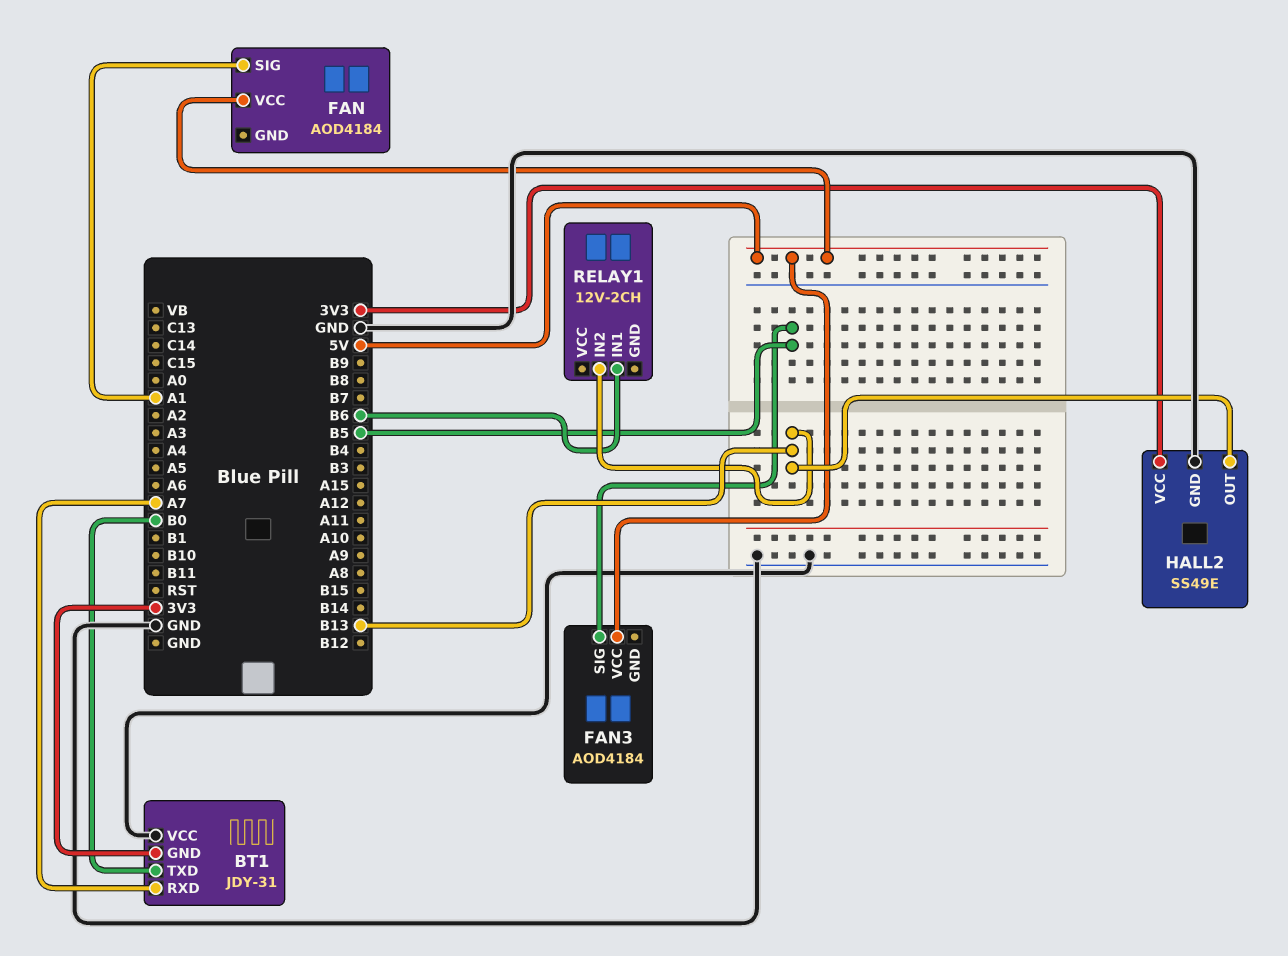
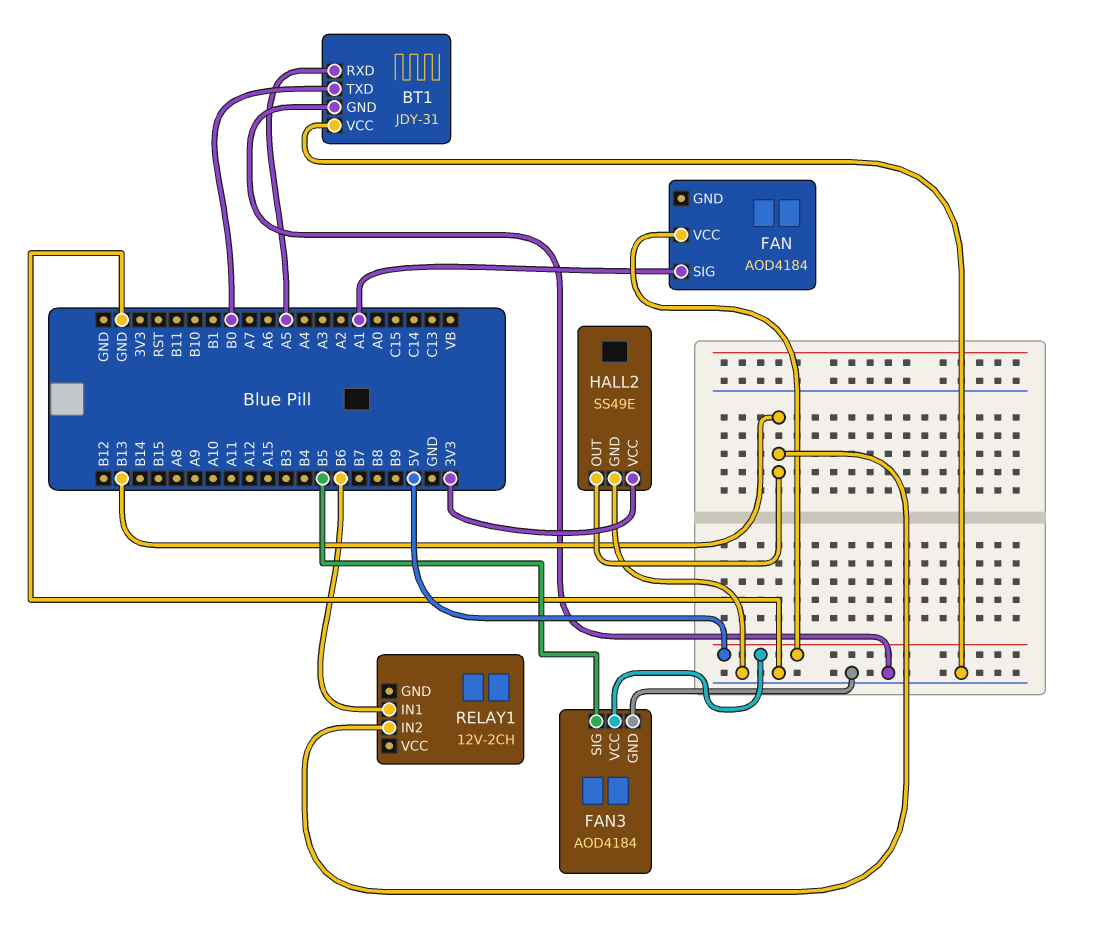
BT1 pin GND: 3V3 -> GND
BT1 pin RXD: A7 -> A5
FAN3 pin GND: none -> GND

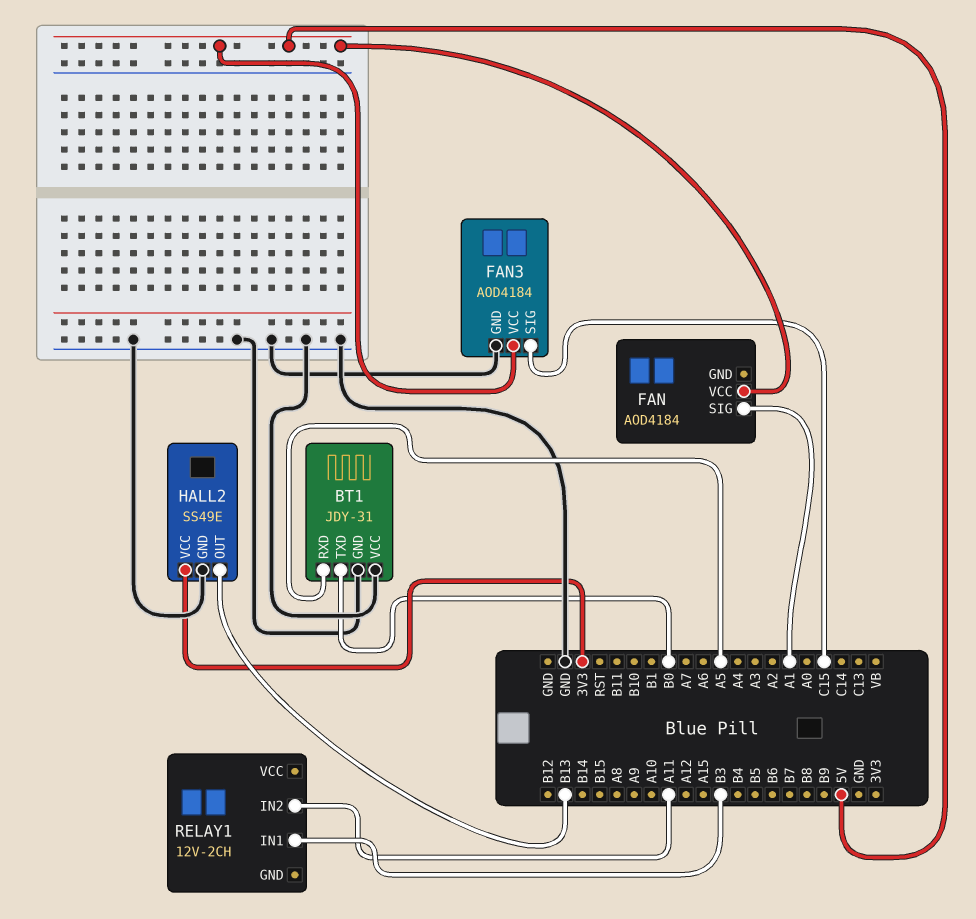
FAN3 pin SIG: B5 -> C15
RELAY1 pin IN1: B6 -> B3
RELAY1 pin IN2: B13 -> A11

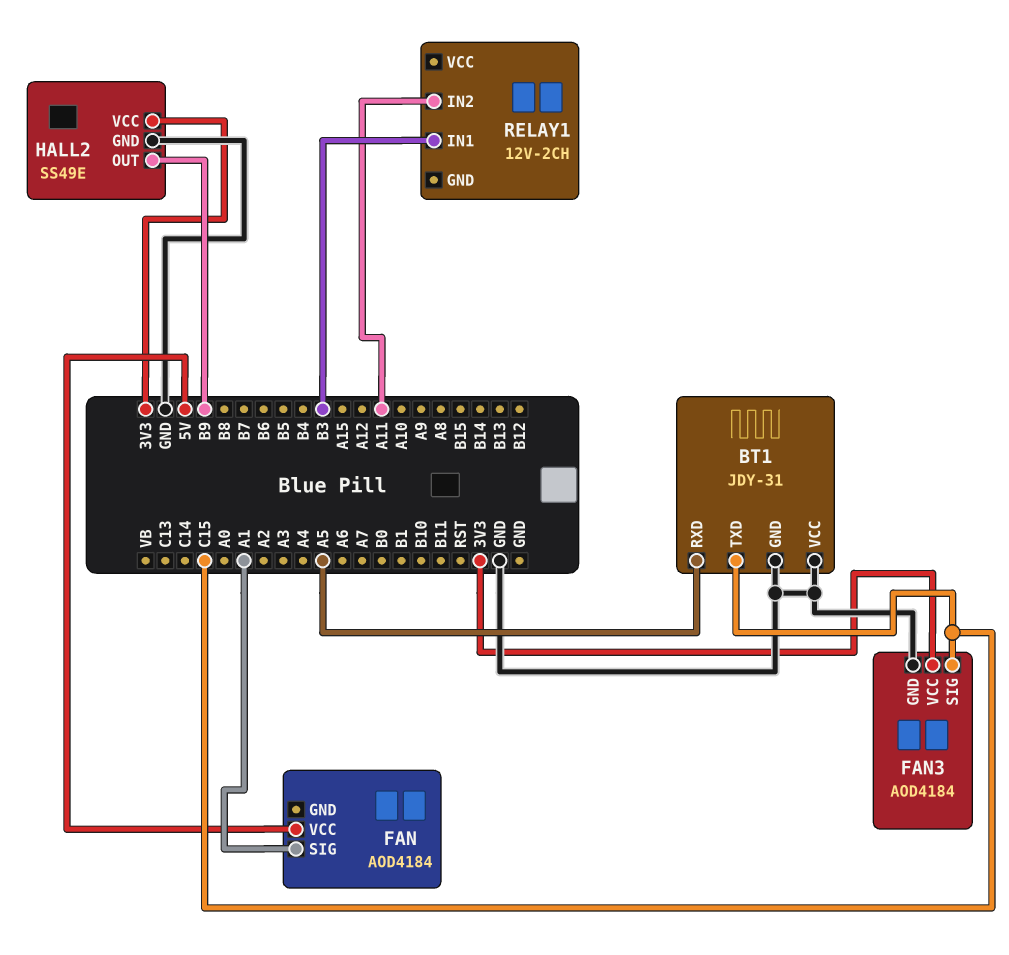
BT1 pin TXD: B0 -> C15
FAN3 pin VCC: 5V -> 3V3
HALL2 pin OUT: B13 -> B9

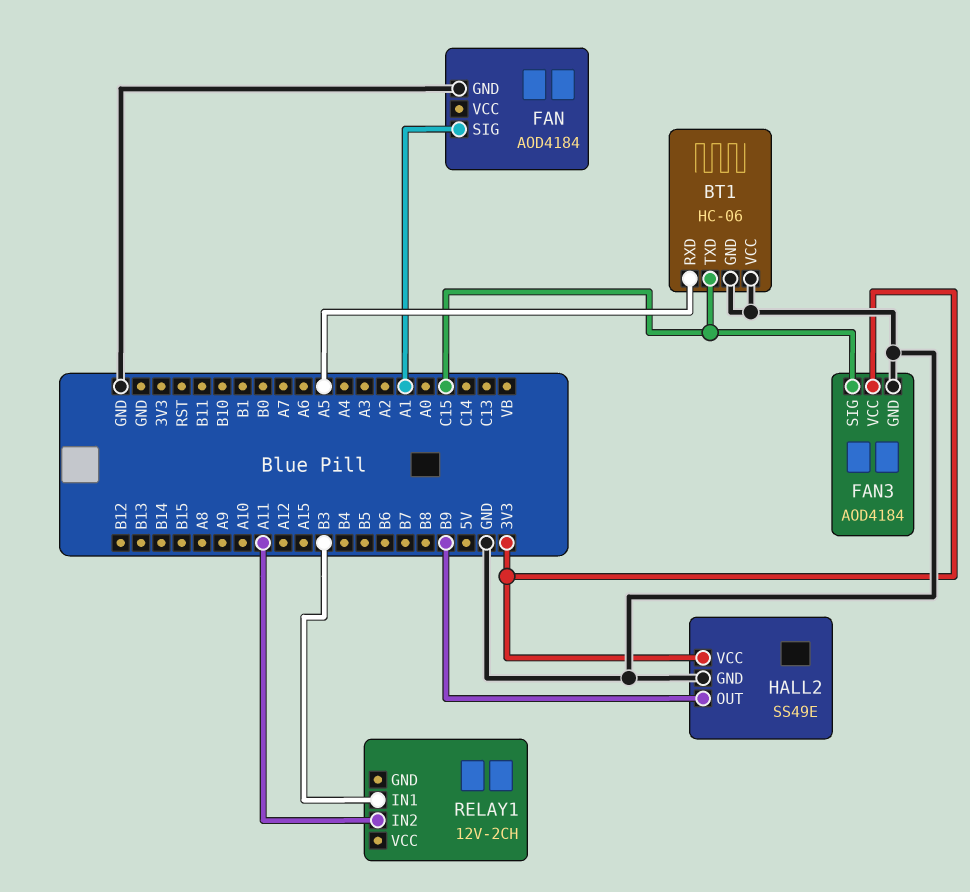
BT1: JDY-31 -> HC-06
FAN pin GND: none -> GND
FAN pin VCC: 5V -> none

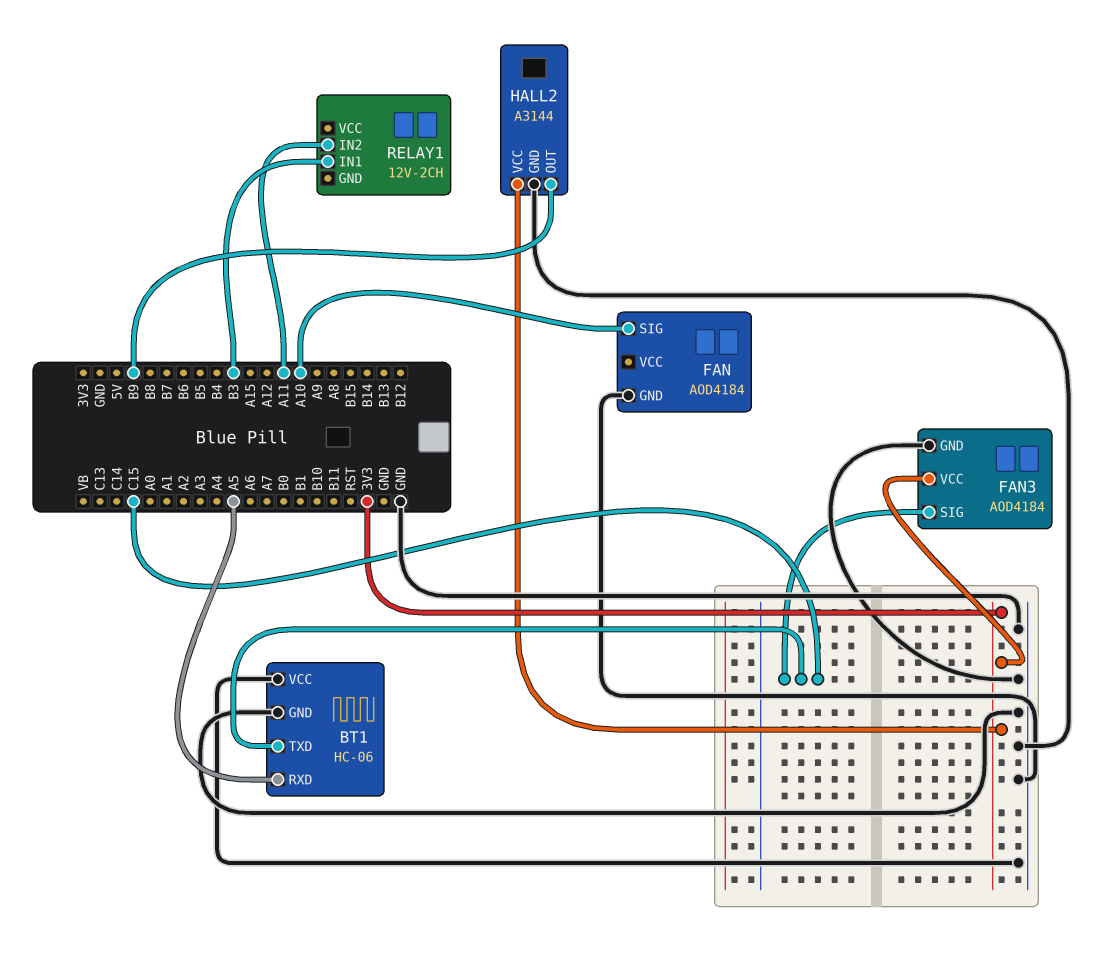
FAN pin SIG: A1 -> A10
HALL2: SS49E -> A3144

